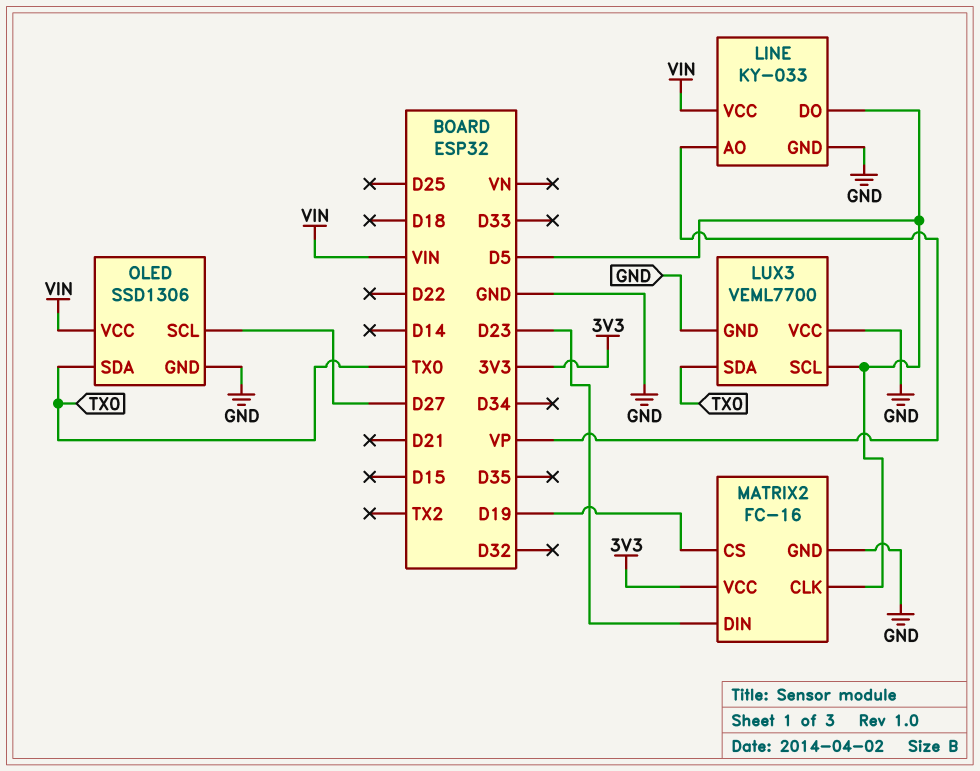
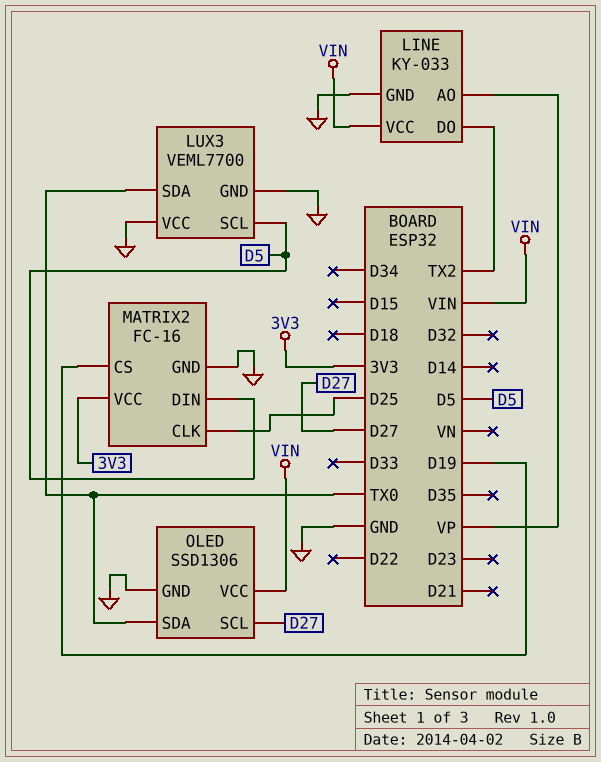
LINE pin DO: D5 -> TX2
MATRIX2 pin CLK: D5 -> D25
MATRIX2 pin DIN: D23 -> D5

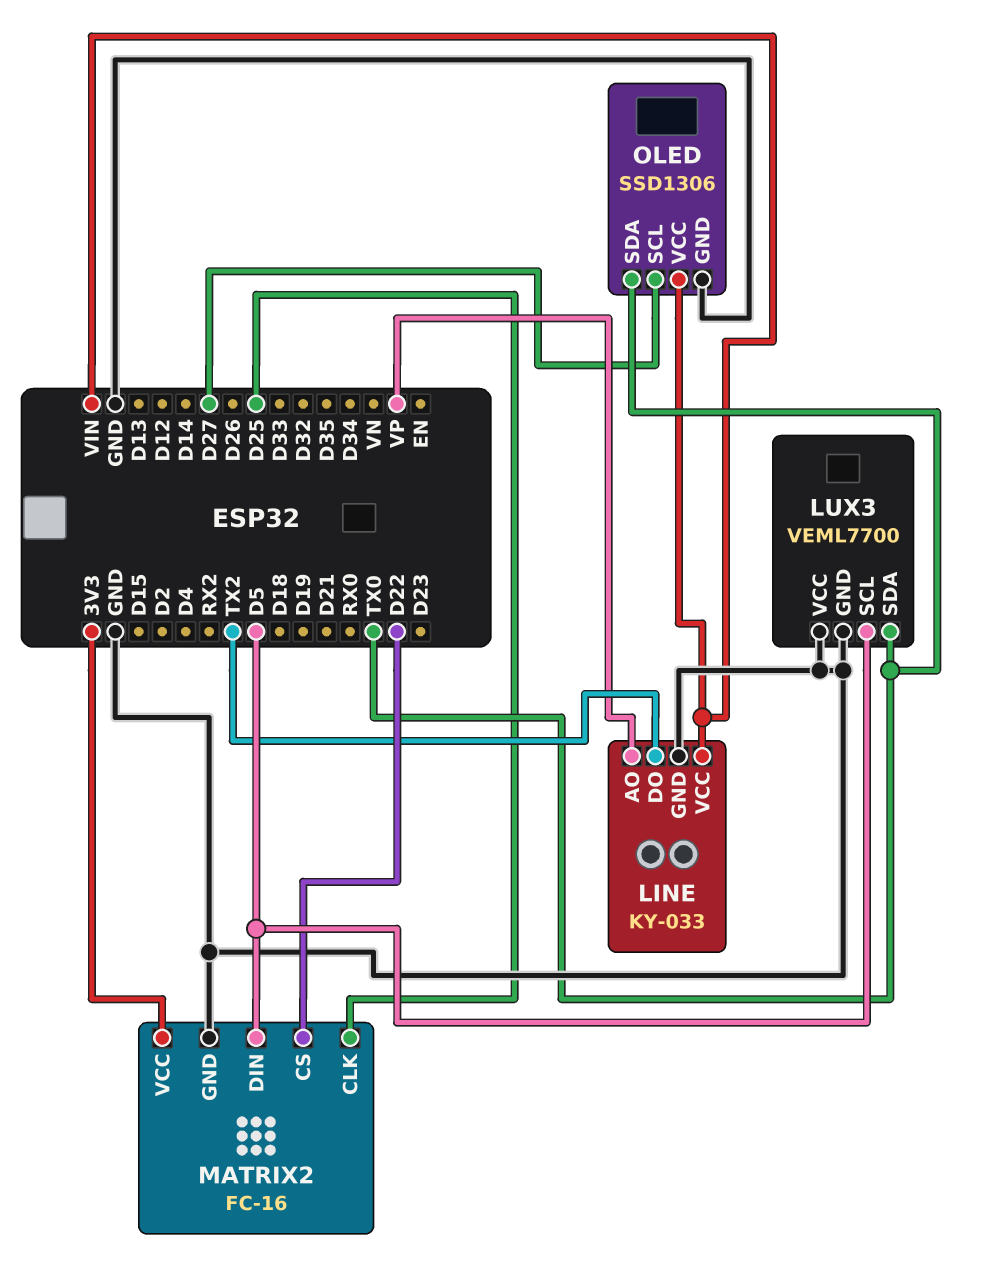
MATRIX2 pin CS: D19 -> D22

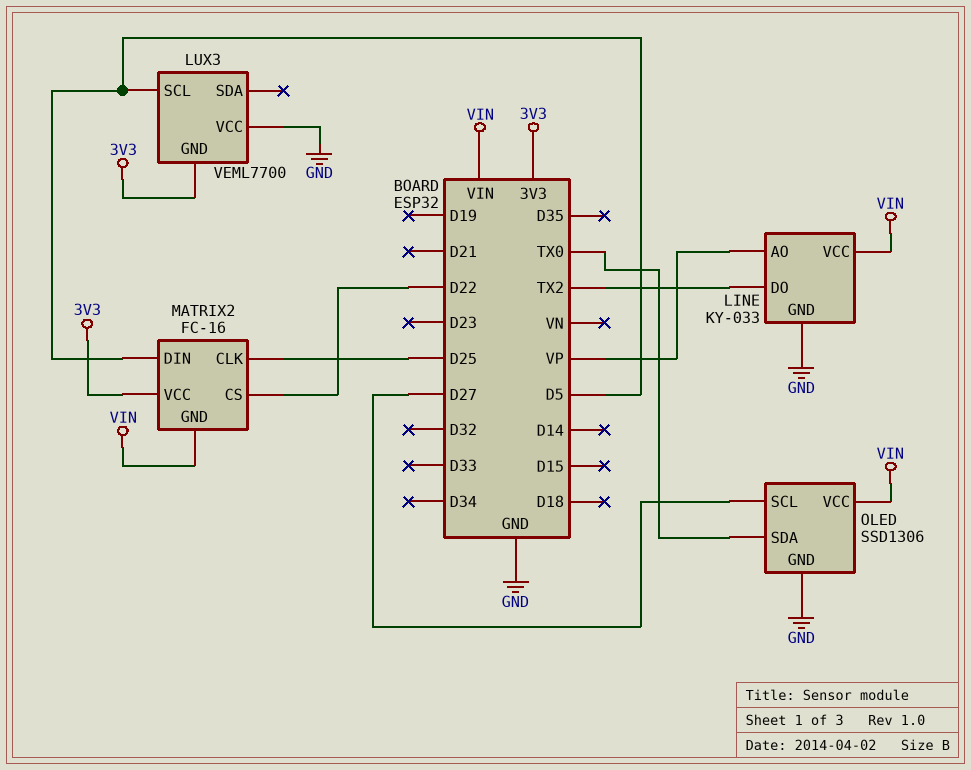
LUX3 pin GND: GND -> 3V3
LUX3 pin SDA: TX0 -> none
MATRIX2 pin GND: GND -> VIN

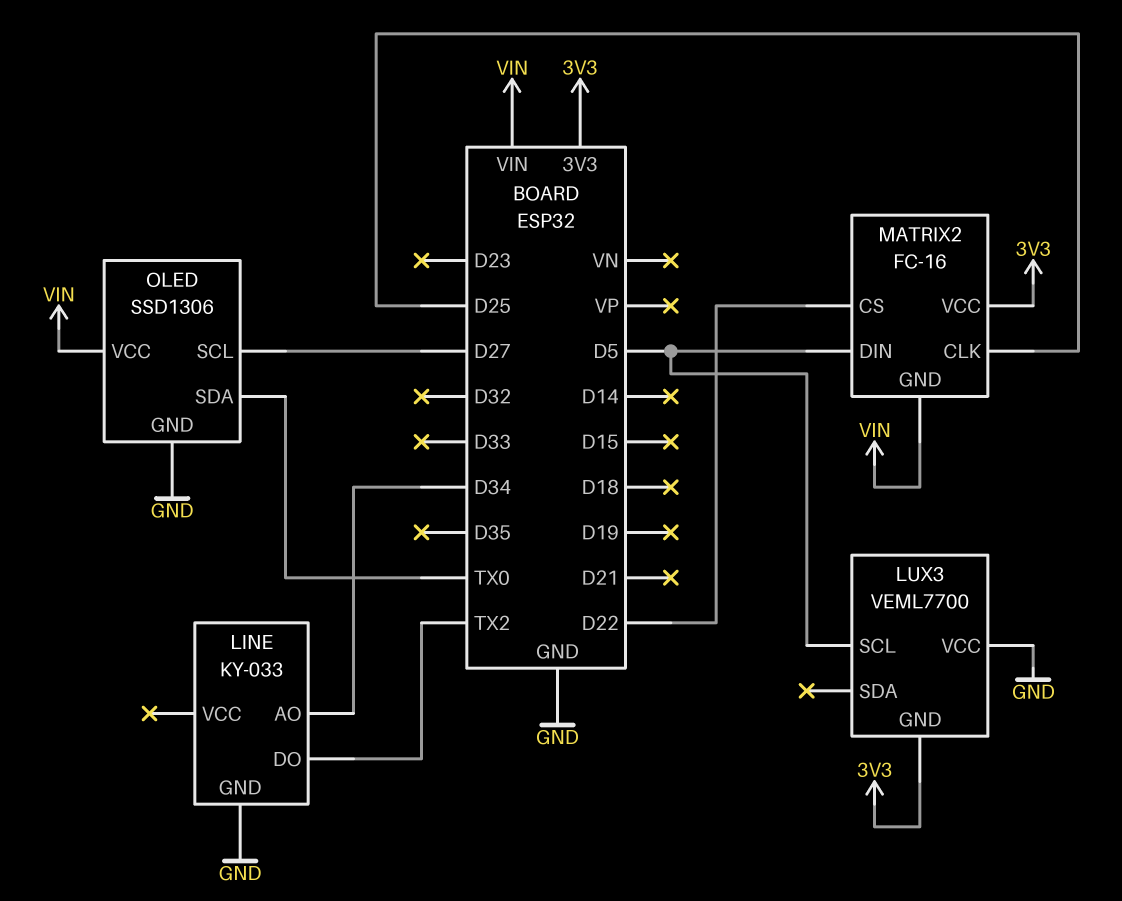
LINE pin AO: VP -> D34
LINE pin VCC: VIN -> none

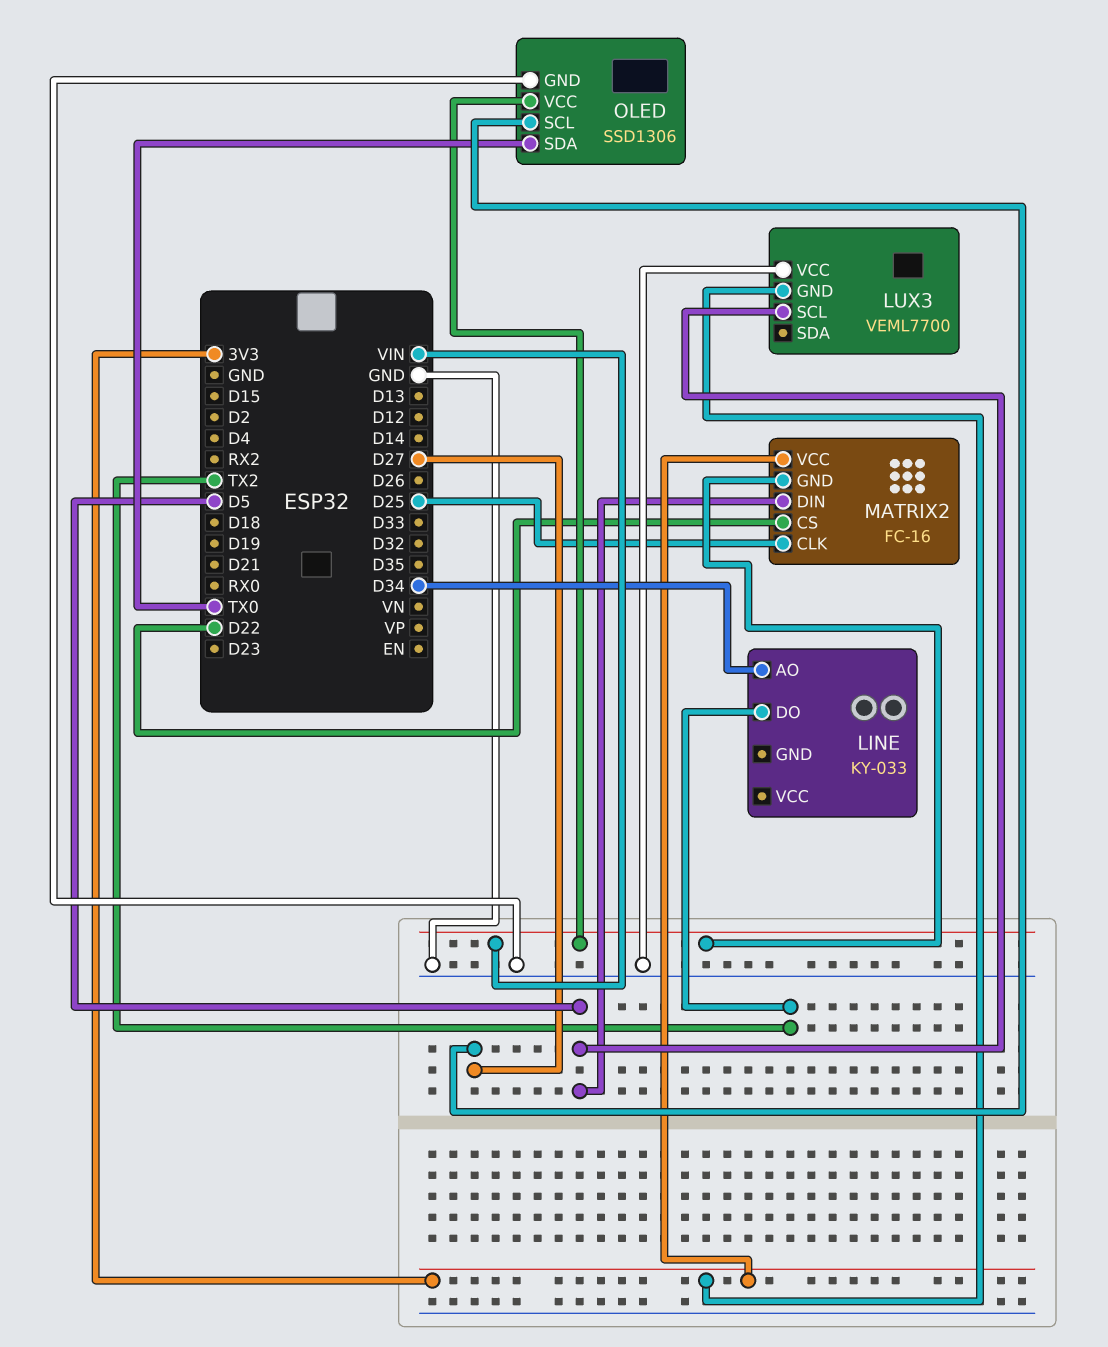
LINE pin GND: GND -> none

